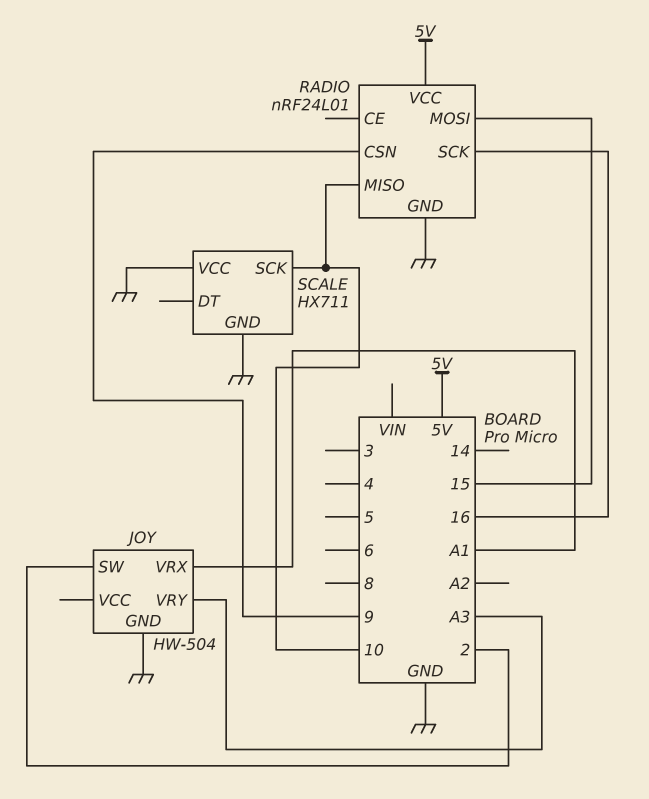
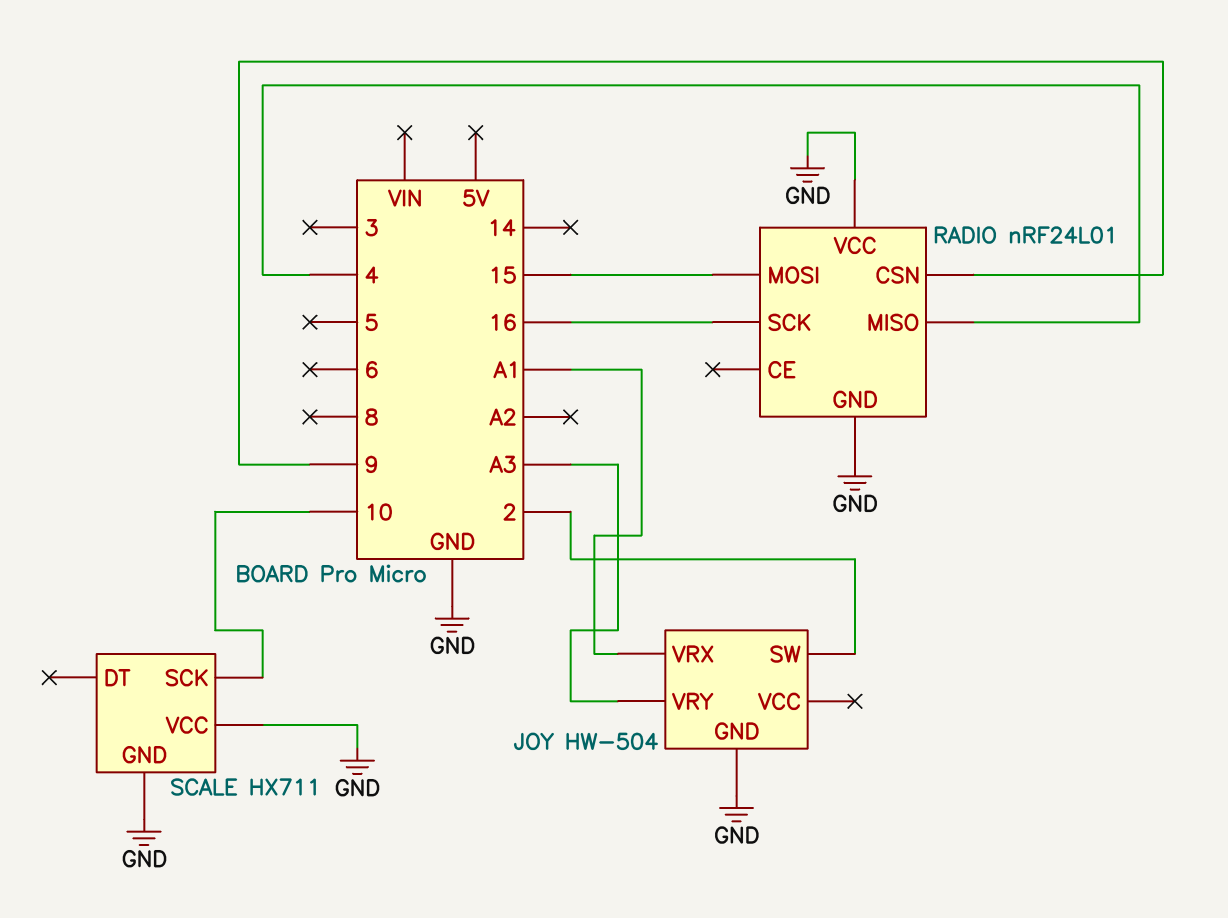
RADIO pin MISO: 10 -> 4
RADIO pin VCC: 5V -> GND

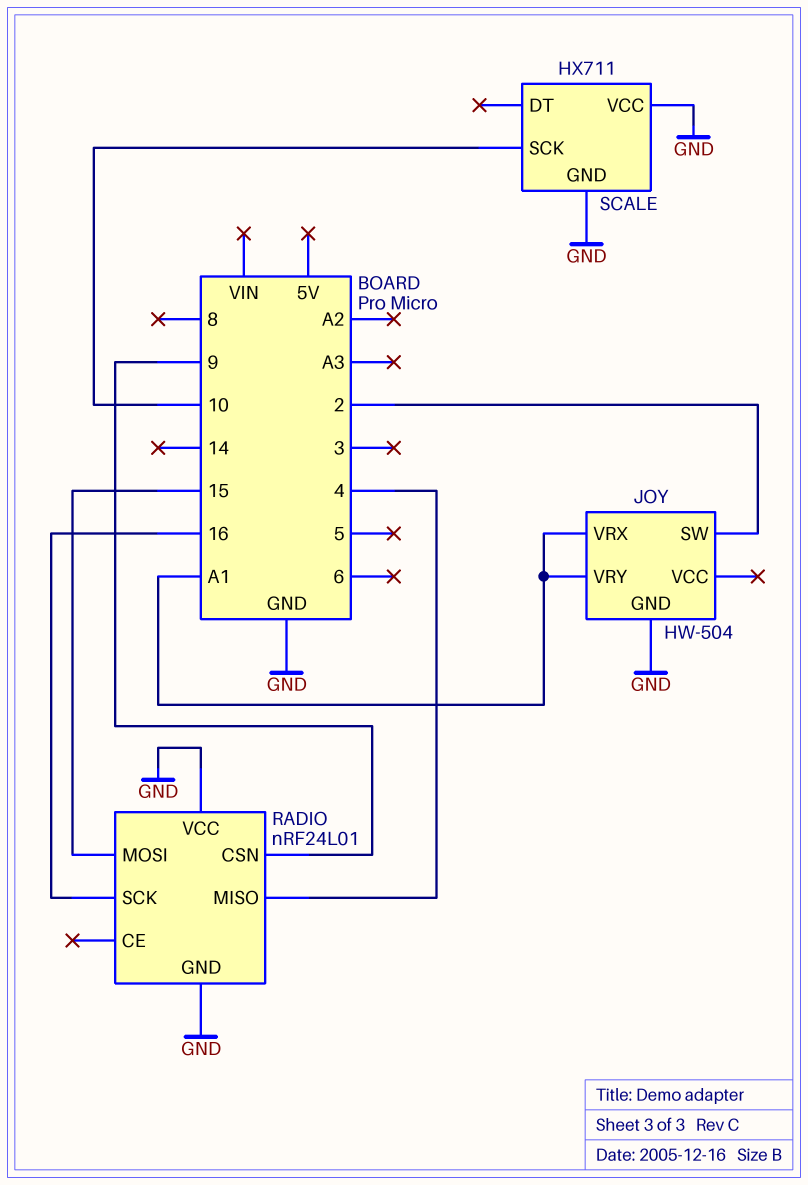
JOY pin VRY: A3 -> A1

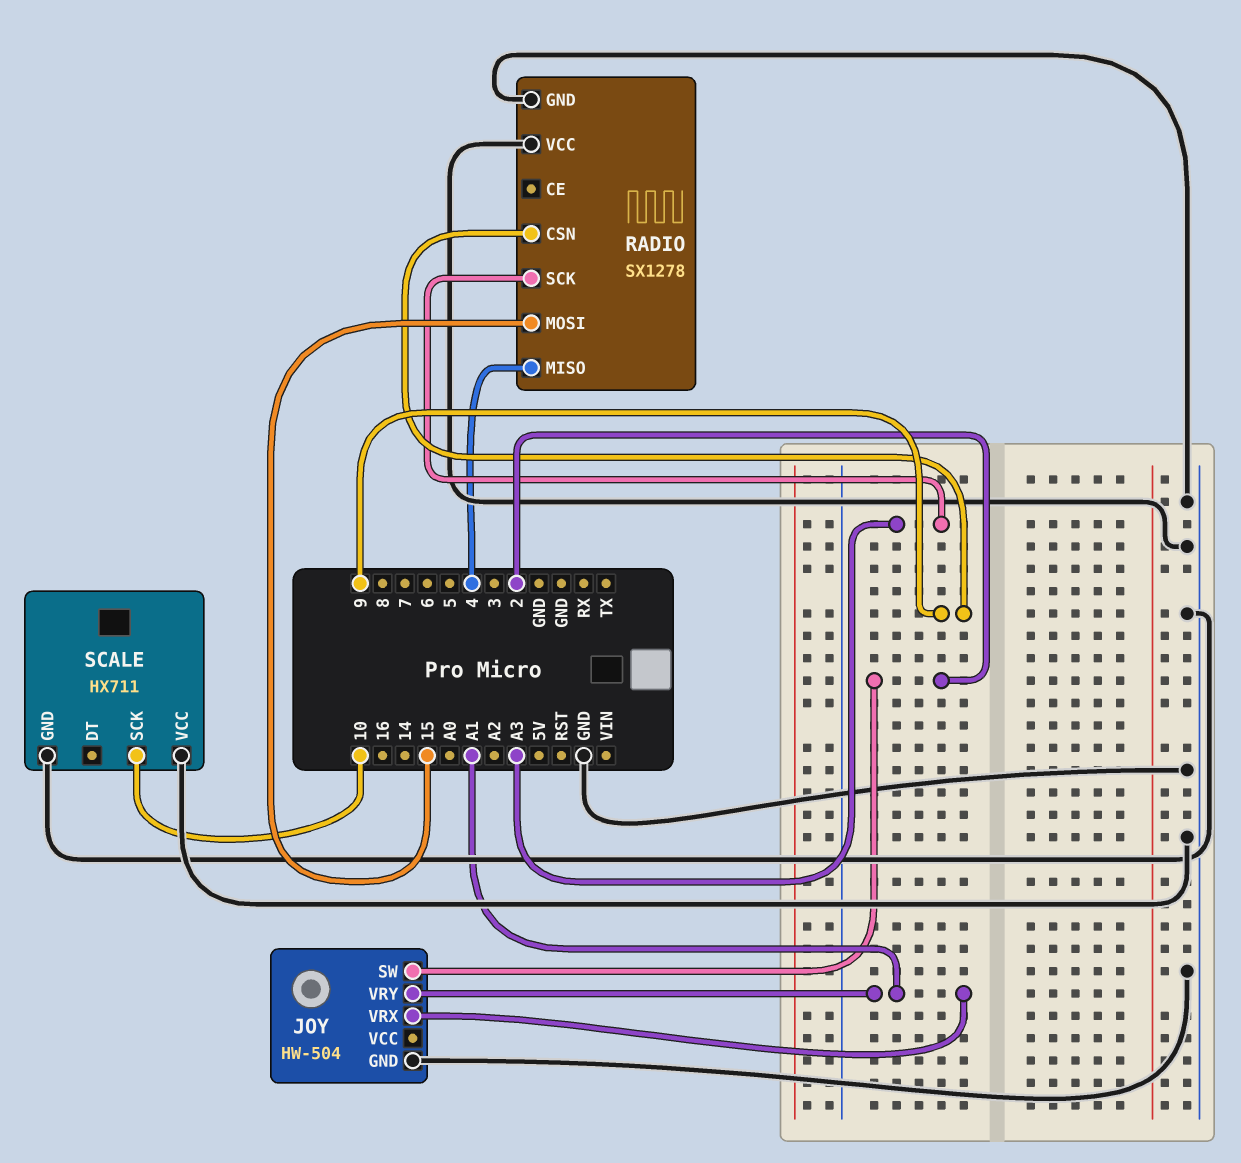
RADIO: nRF24L01 -> SX1278
RADIO pin SCK: 16 -> A3

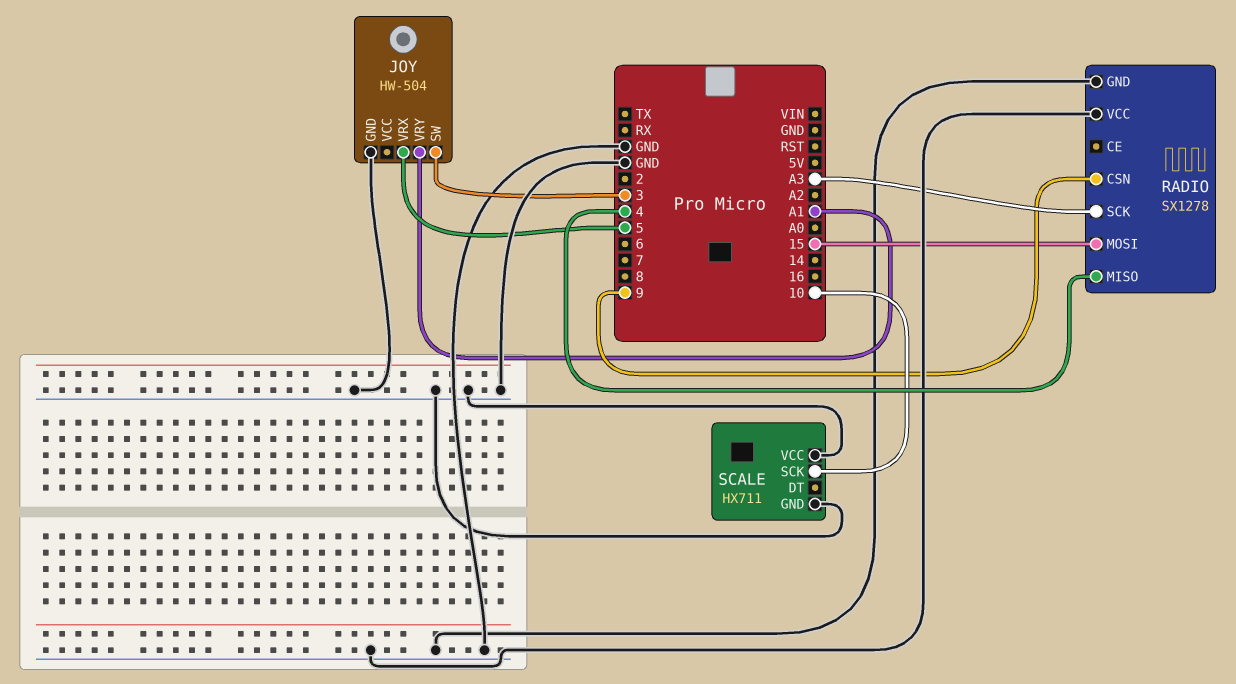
JOY pin SW: 2 -> 3
JOY pin VRX: A1 -> 5

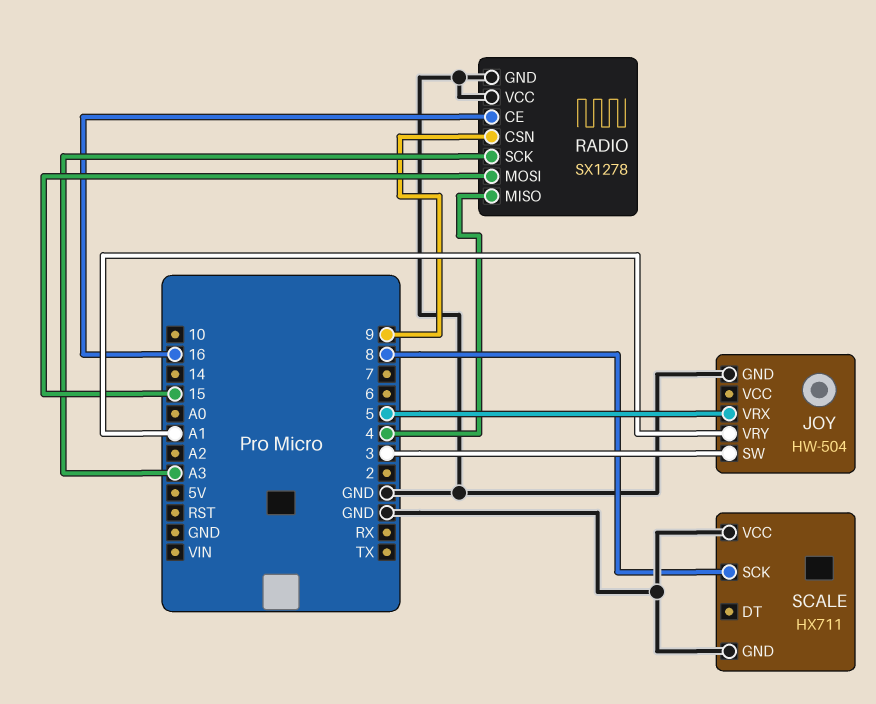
RADIO pin CE: none -> 16
SCALE pin SCK: 10 -> 8

